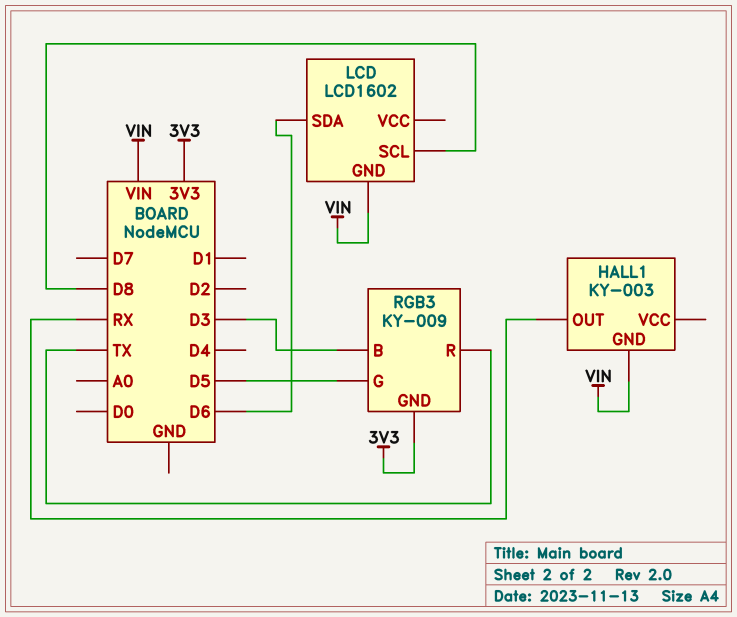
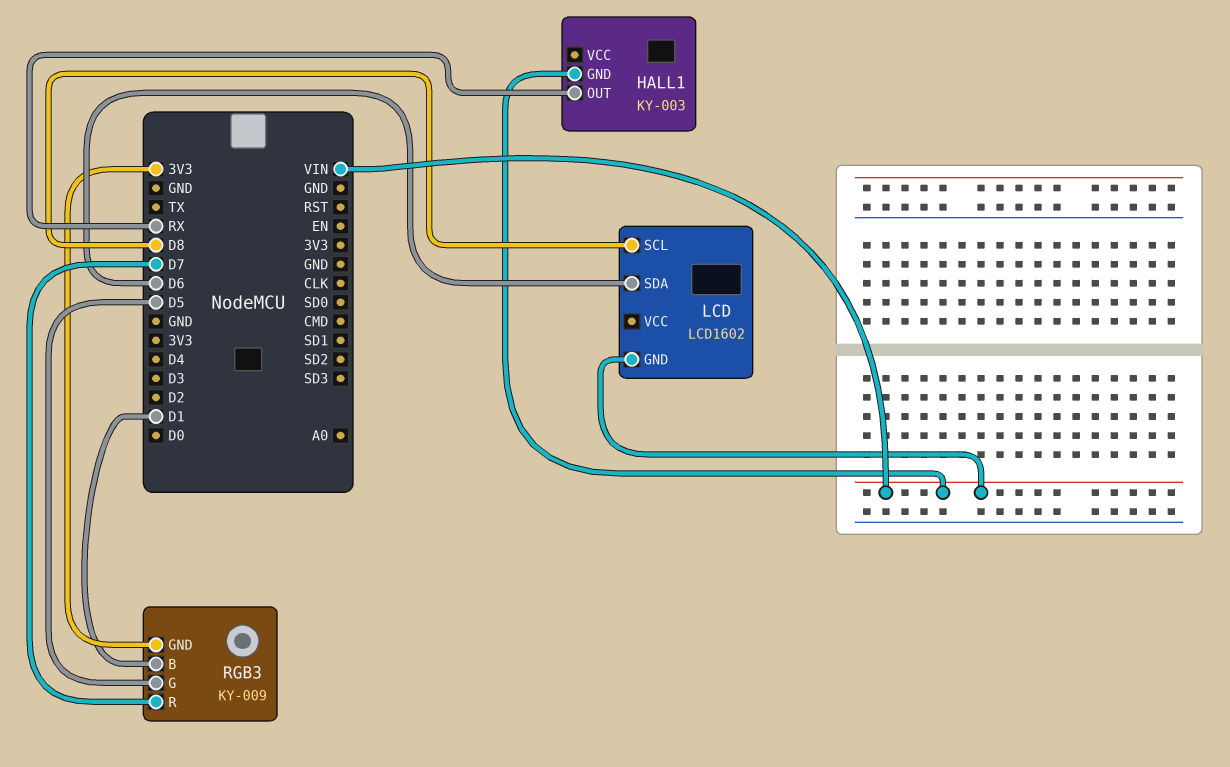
RGB3 pin B: D3 -> D1
RGB3 pin R: TX -> D7

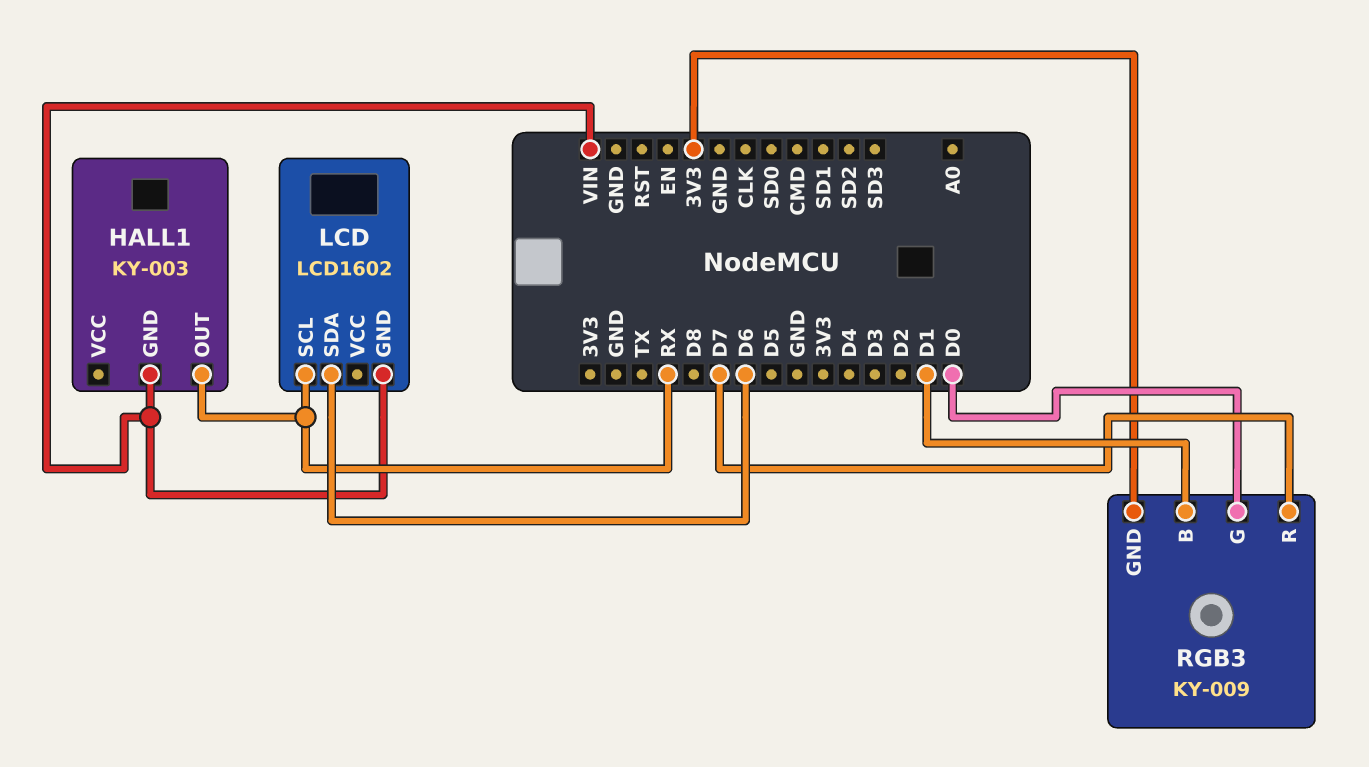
LCD pin SCL: D8 -> RX
RGB3 pin G: D5 -> D0

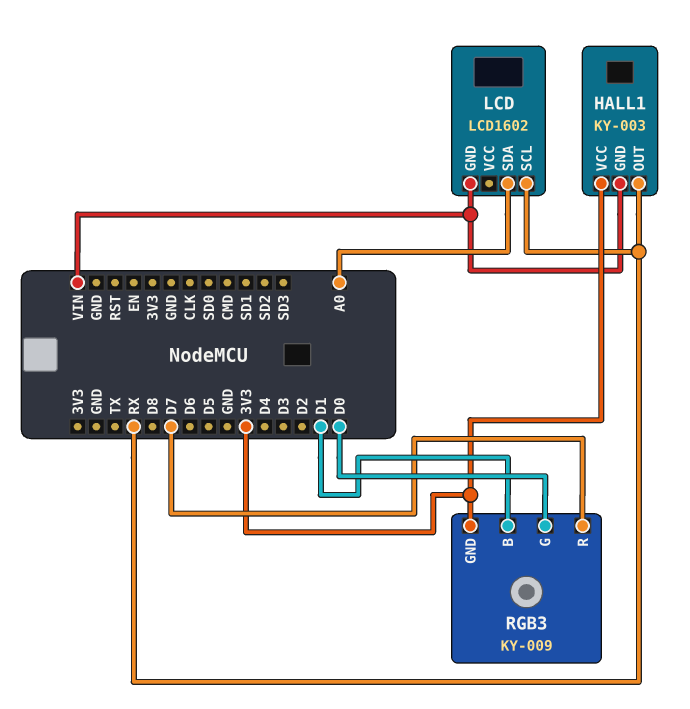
HALL1 pin VCC: none -> 3V3
LCD pin SDA: D6 -> A0

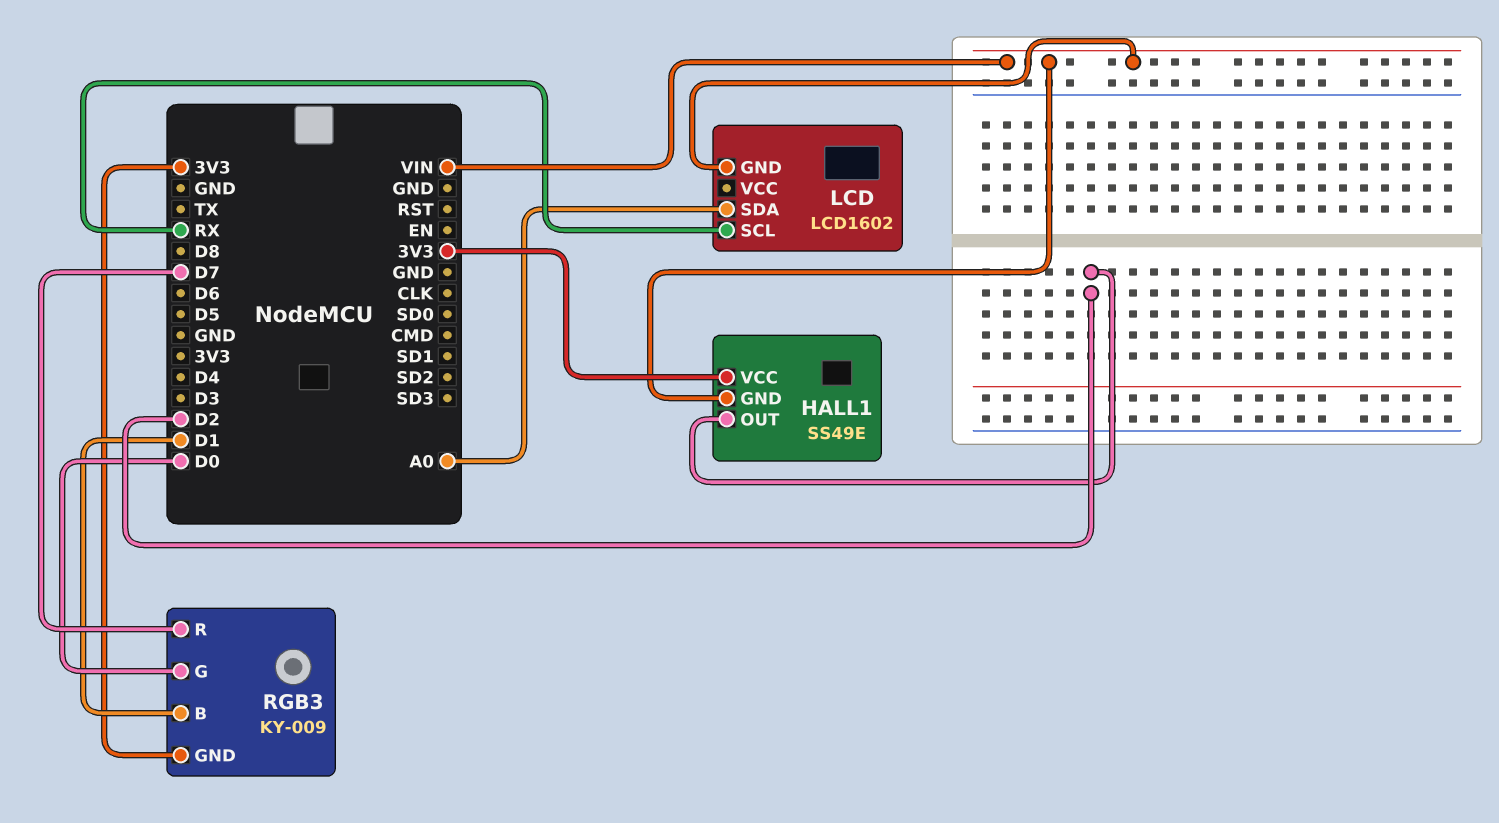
HALL1: KY-003 -> SS49E
HALL1 pin OUT: RX -> D2

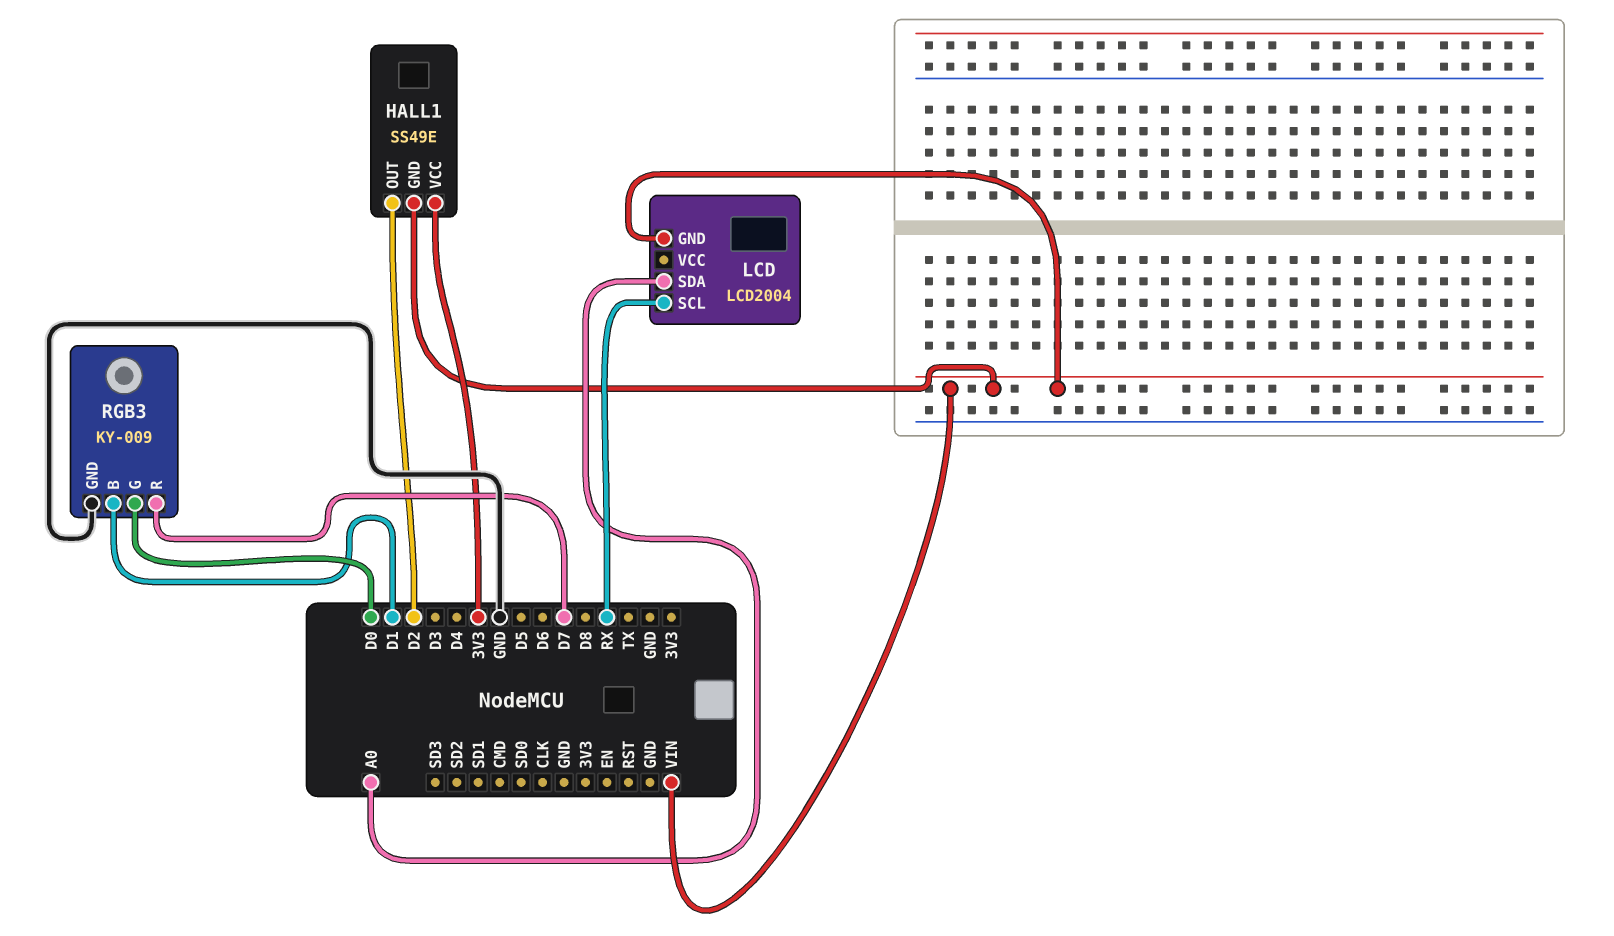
LCD: LCD1602 -> LCD2004
RGB3 pin GND: 3V3 -> GND

